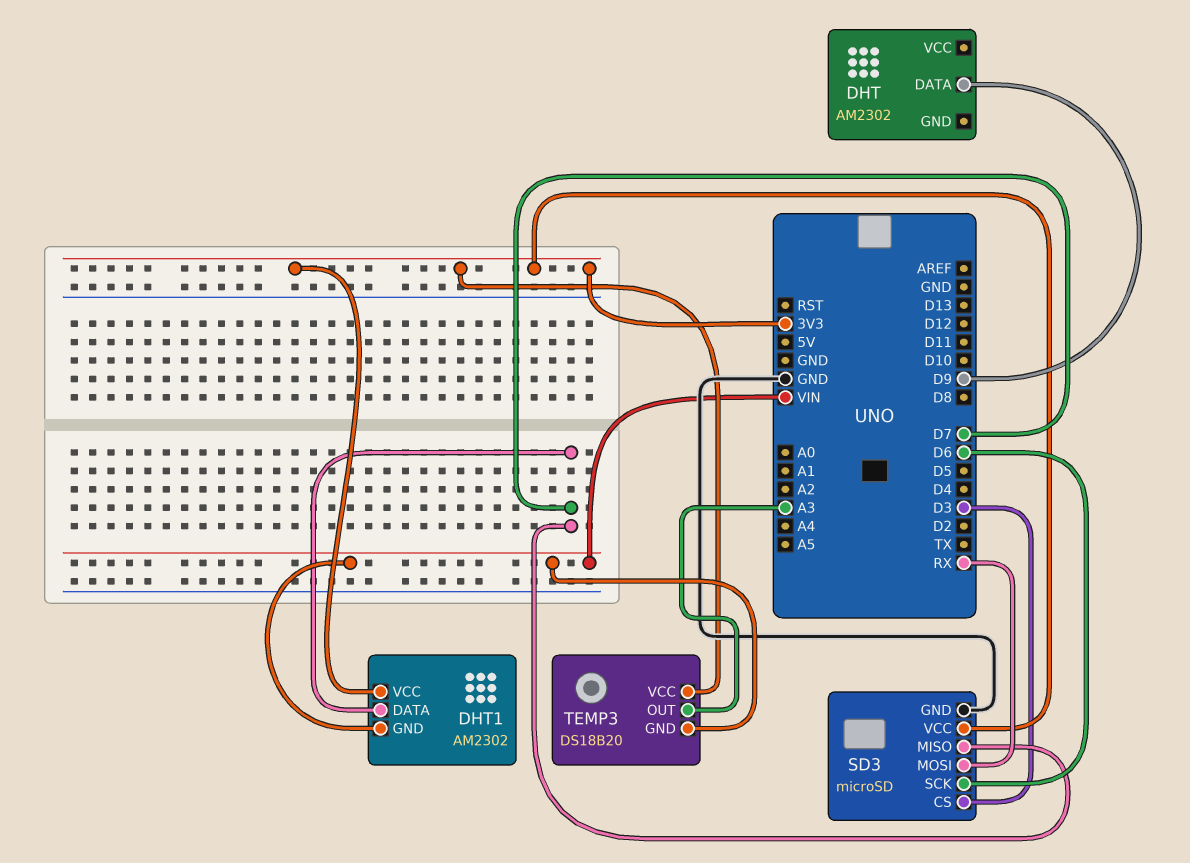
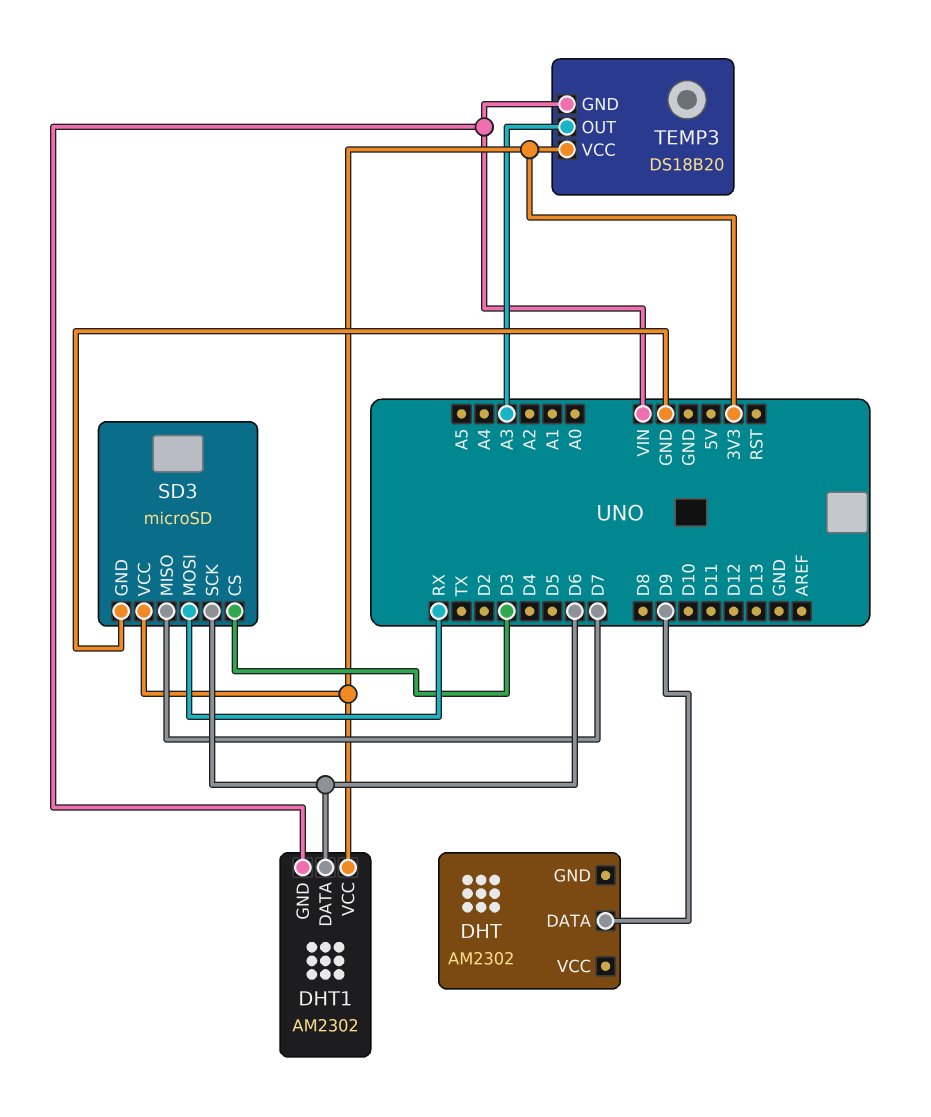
DHT1 pin DATA: D7 -> D6

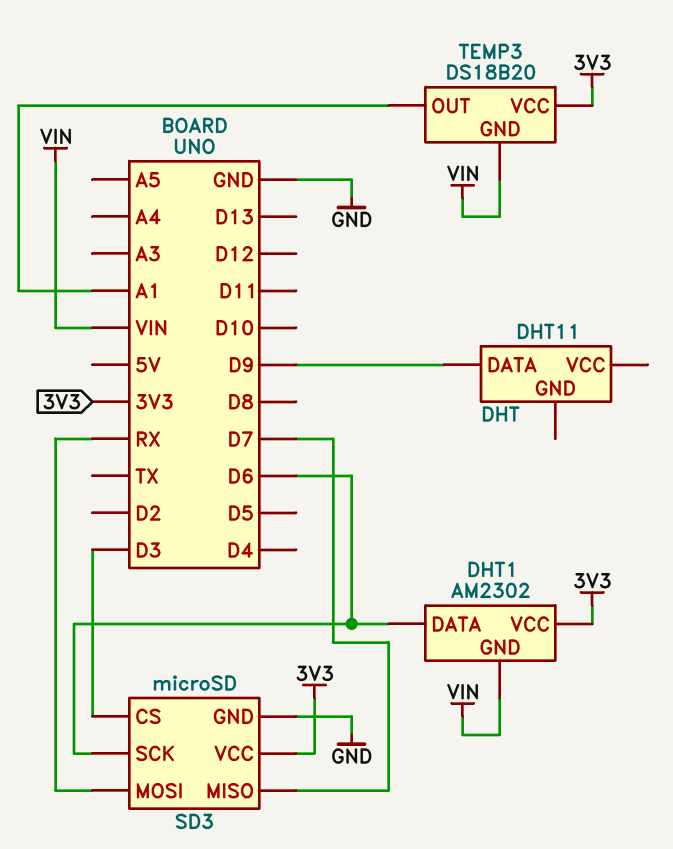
DHT: AM2302 -> DHT11
TEMP3 pin OUT: A3 -> A1

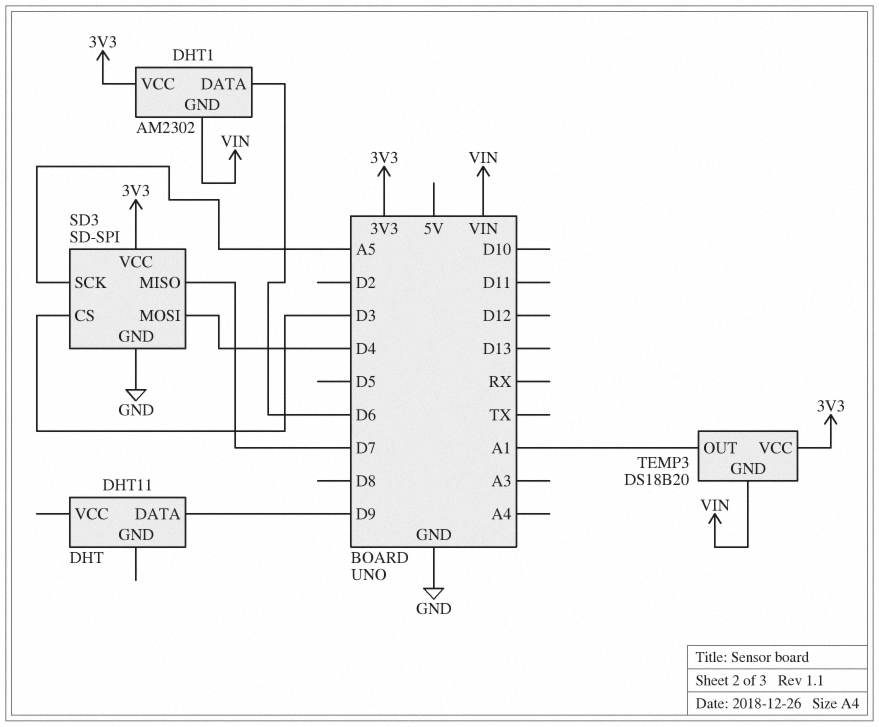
SD3: microSD -> SD-SPI
SD3 pin MOSI: RX -> D4
SD3 pin SCK: D6 -> A5

